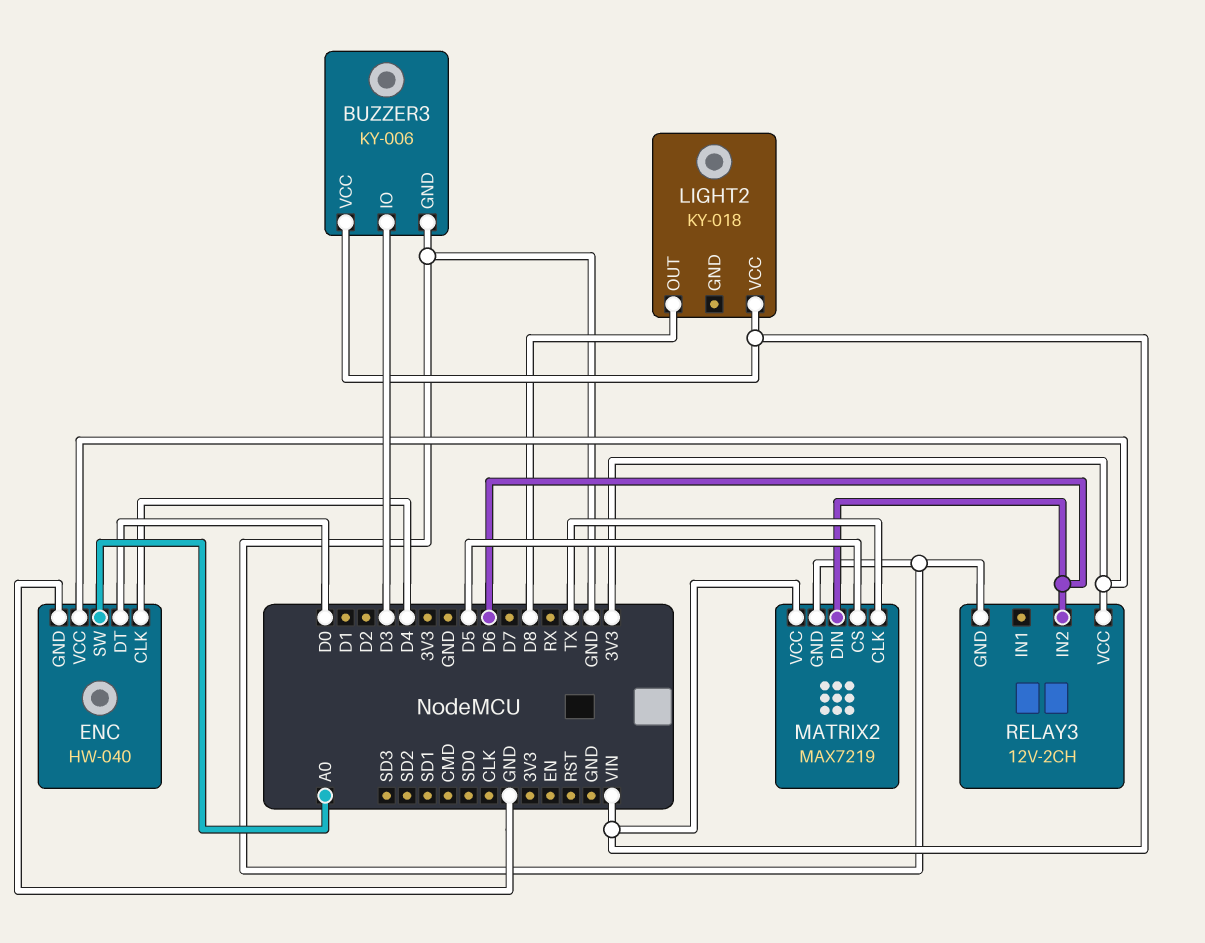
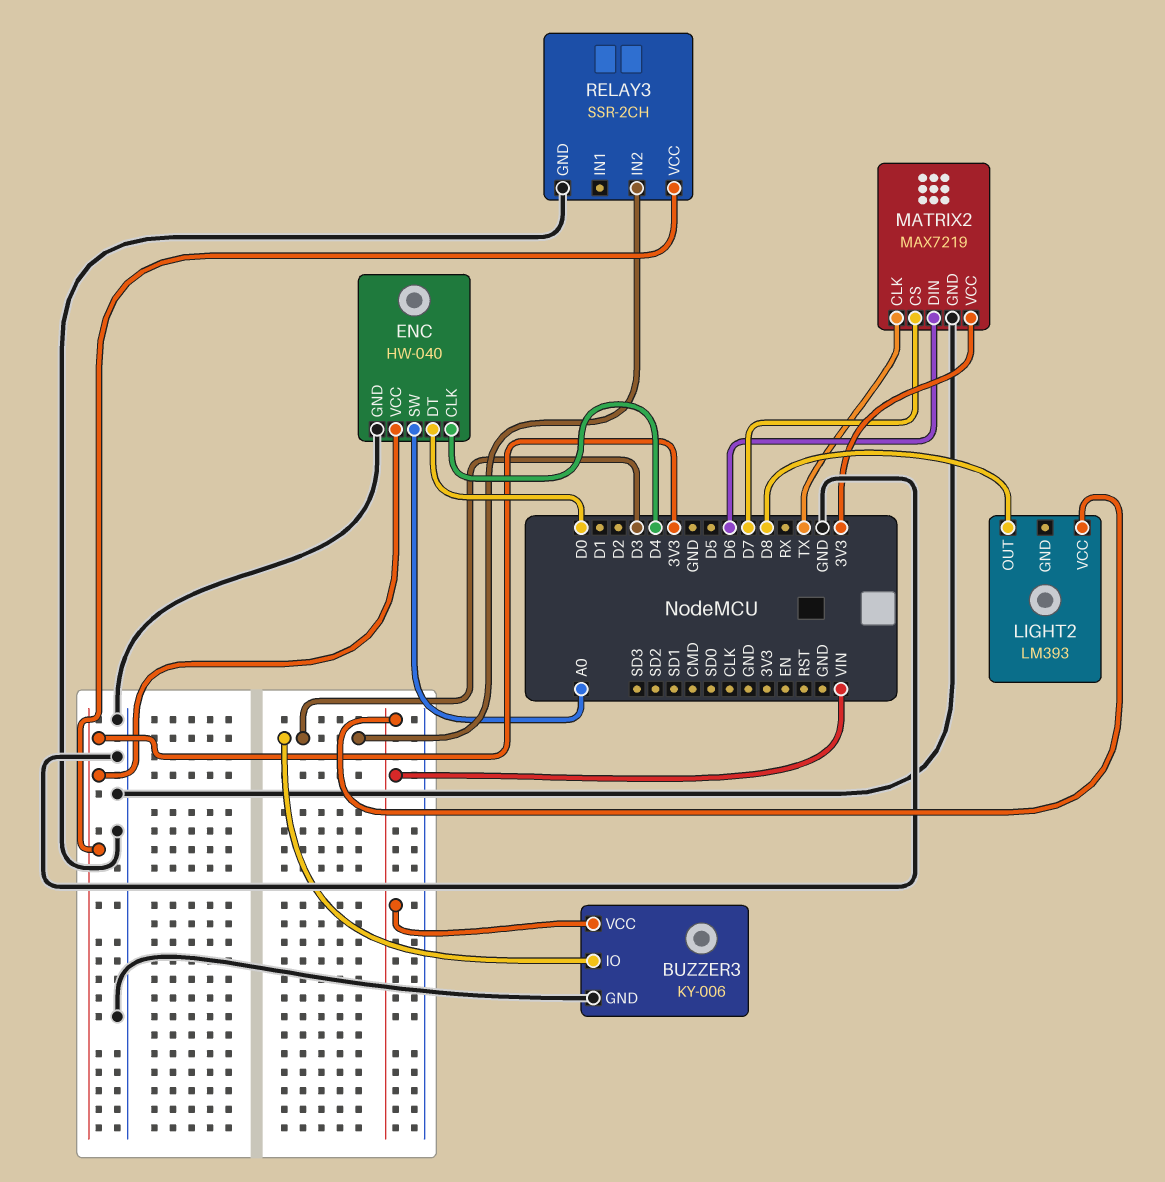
LIGHT2: KY-018 -> LM393
MATRIX2 pin CS: D5 -> D7
MATRIX2 pin VCC: VIN -> 3V3
RELAY3: 12V-2CH -> SSR-2CH
RELAY3 pin IN2: D6 -> D3

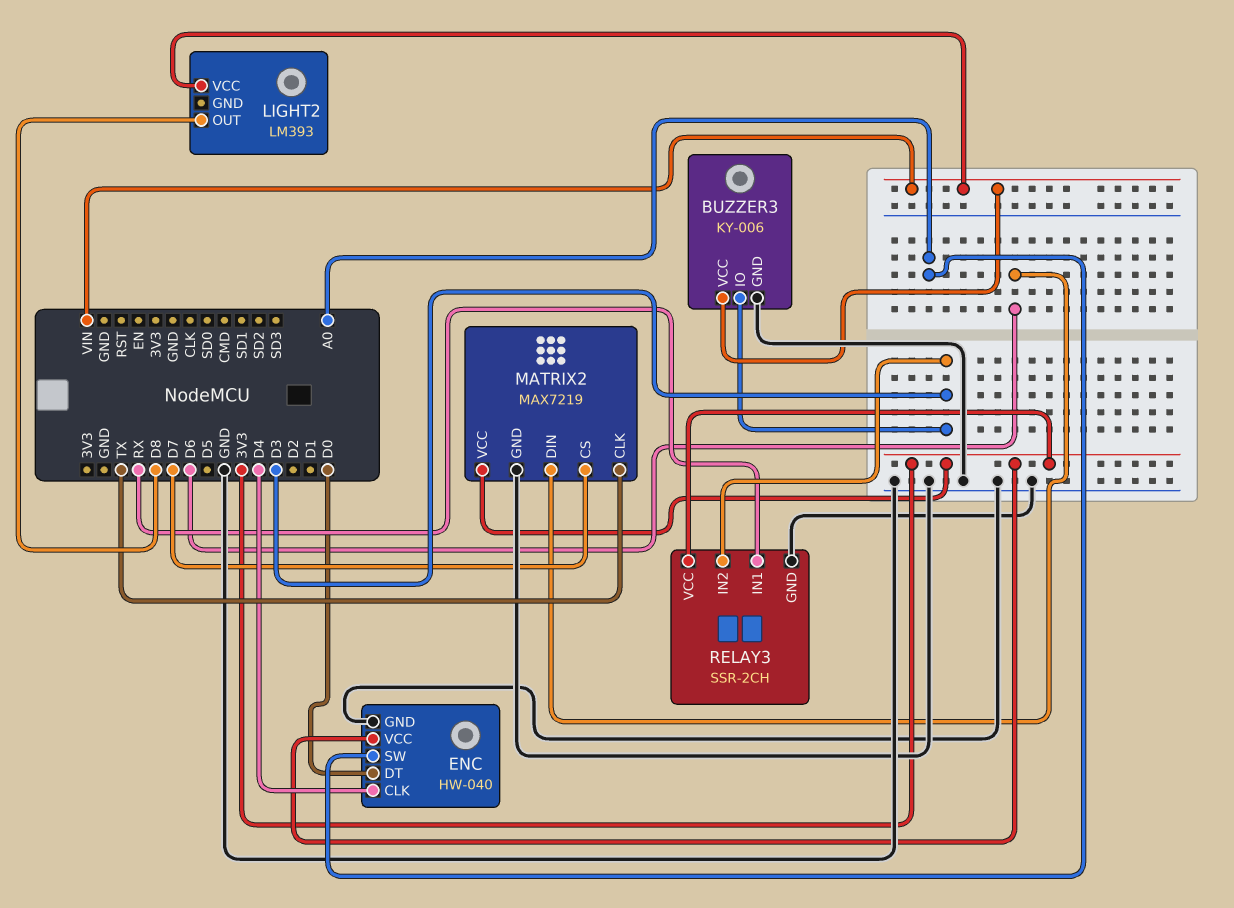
RELAY3 pin IN1: none -> RX

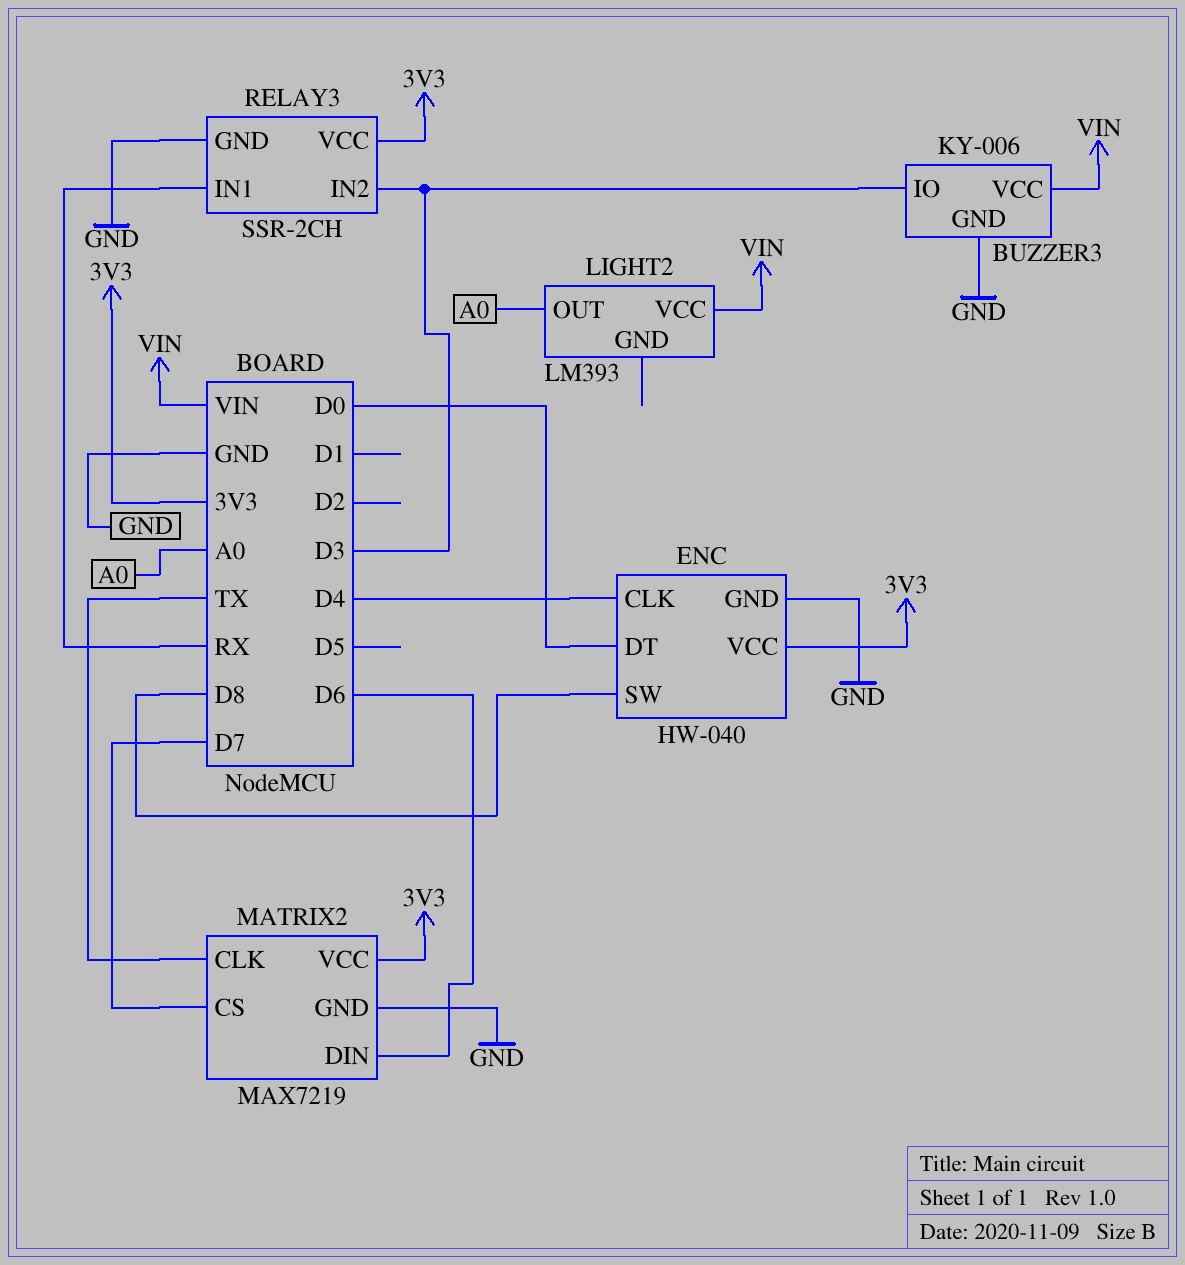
ENC pin SW: A0 -> D8
LIGHT2 pin OUT: D8 -> A0

